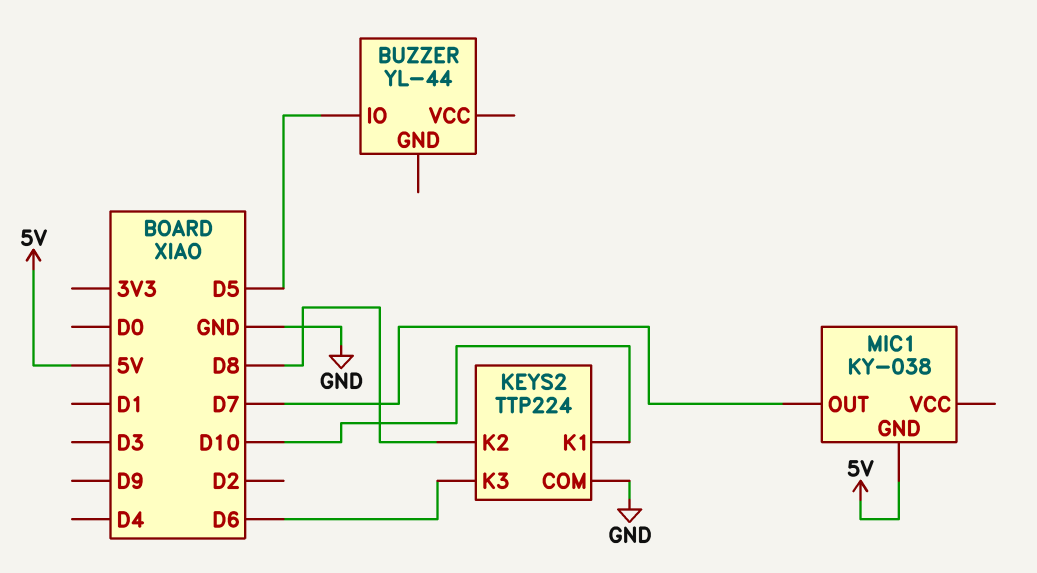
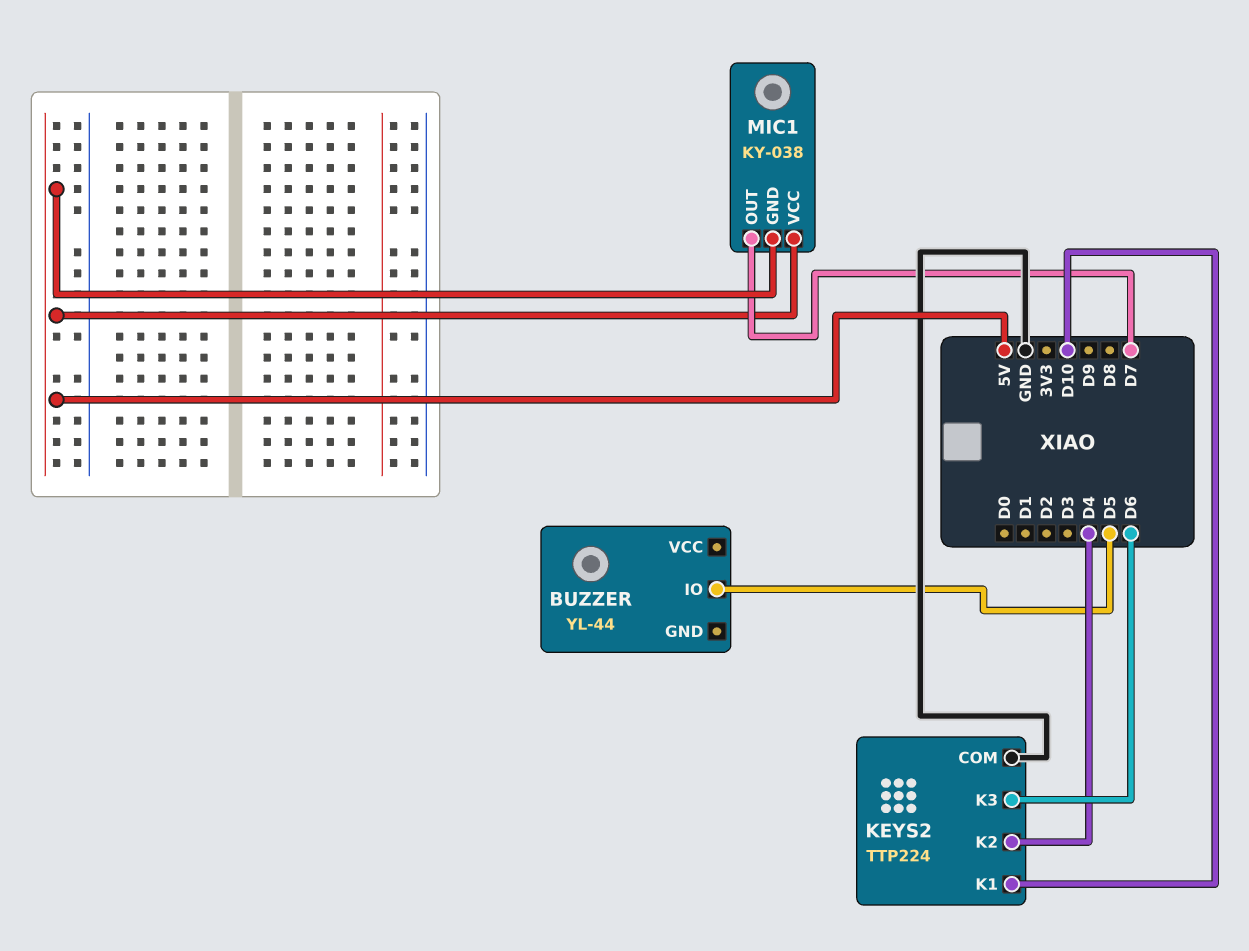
KEYS2 pin K2: D8 -> D4
MIC1 pin VCC: none -> 5V

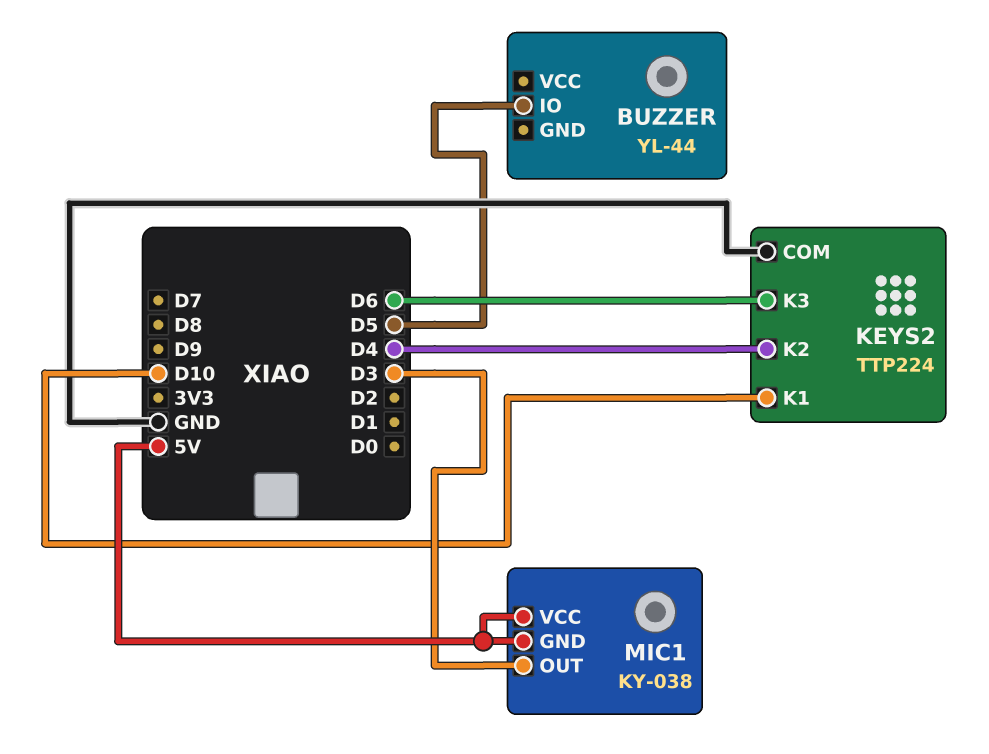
MIC1 pin OUT: D7 -> D3

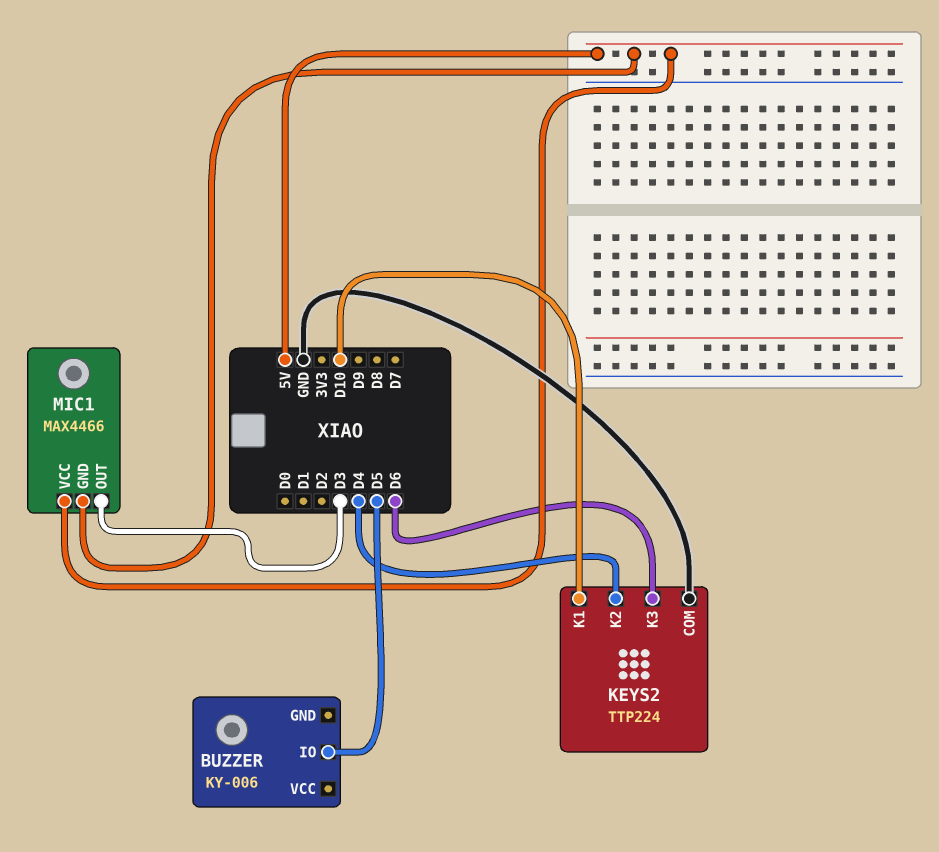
BUZZER: YL-44 -> KY-006
MIC1: KY-038 -> MAX4466

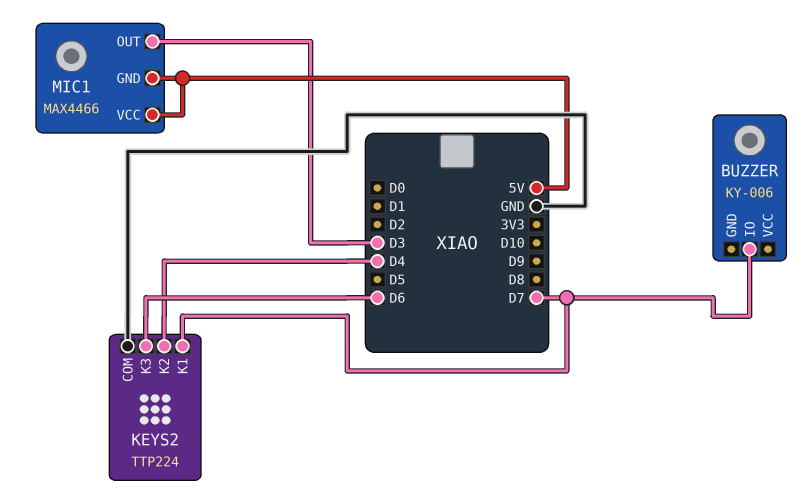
BUZZER pin IO: D5 -> D7
KEYS2 pin K1: D10 -> D7

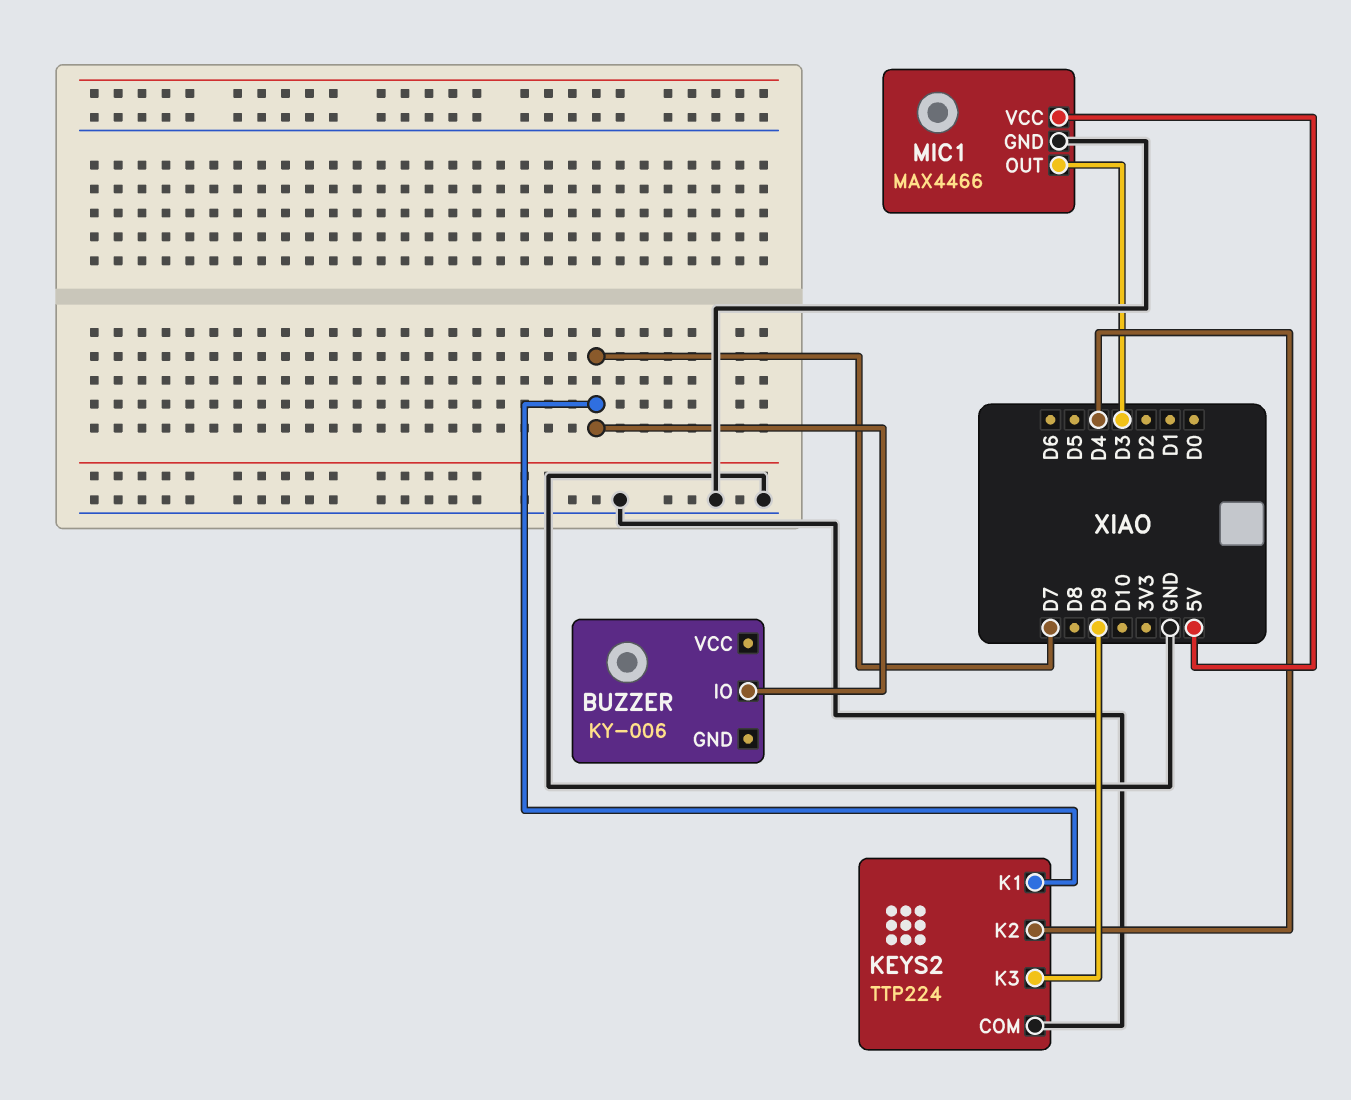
KEYS2 pin K3: D6 -> D9
MIC1 pin GND: 5V -> GND

